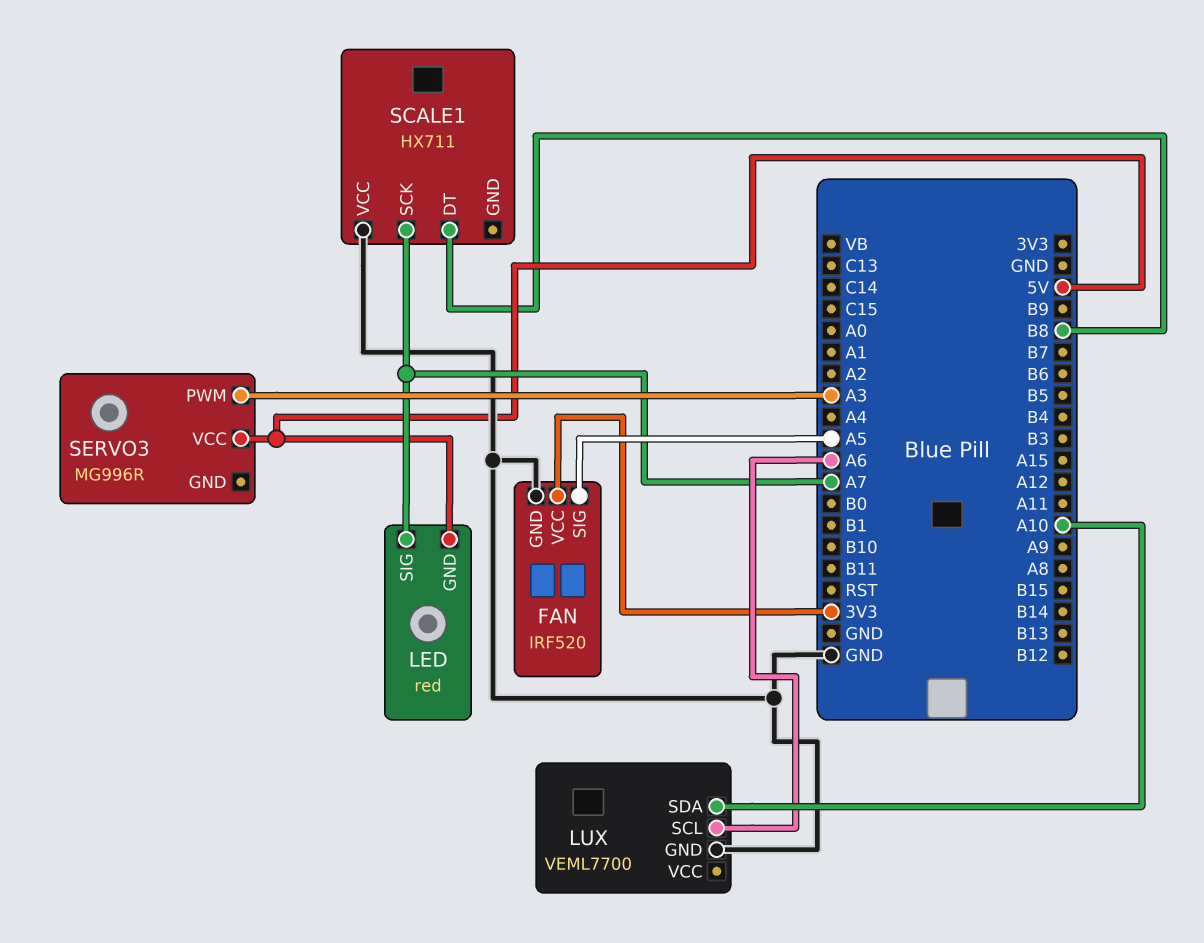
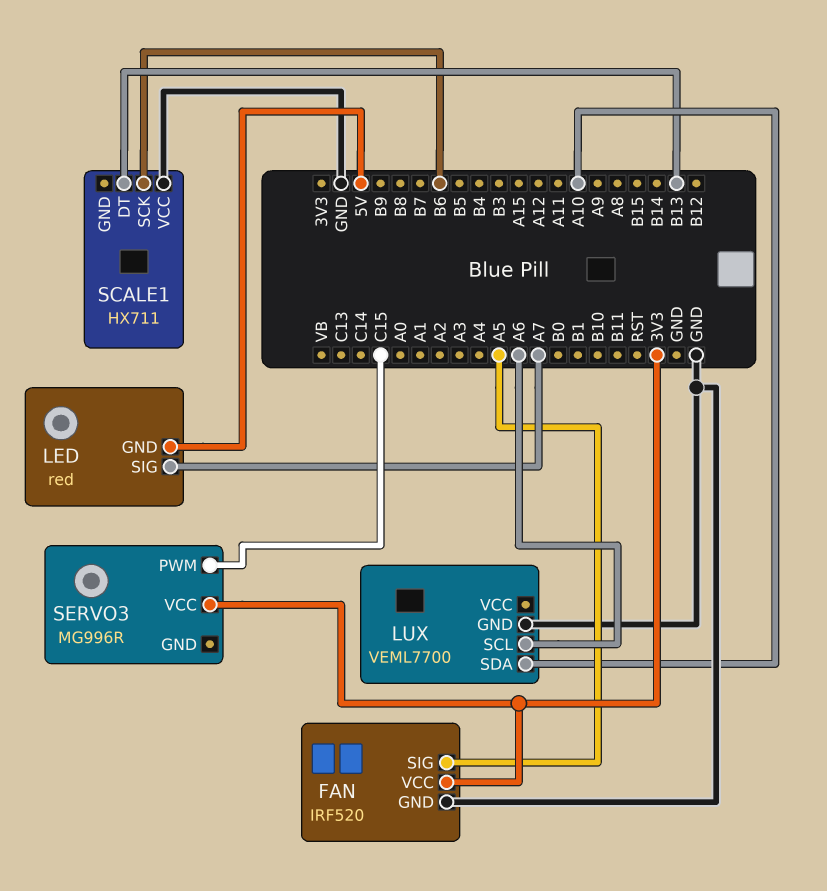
SCALE1 pin DT: B8 -> B13
SCALE1 pin SCK: A7 -> B6
SERVO3 pin PWM: A3 -> C15
SERVO3 pin VCC: 5V -> 3V3

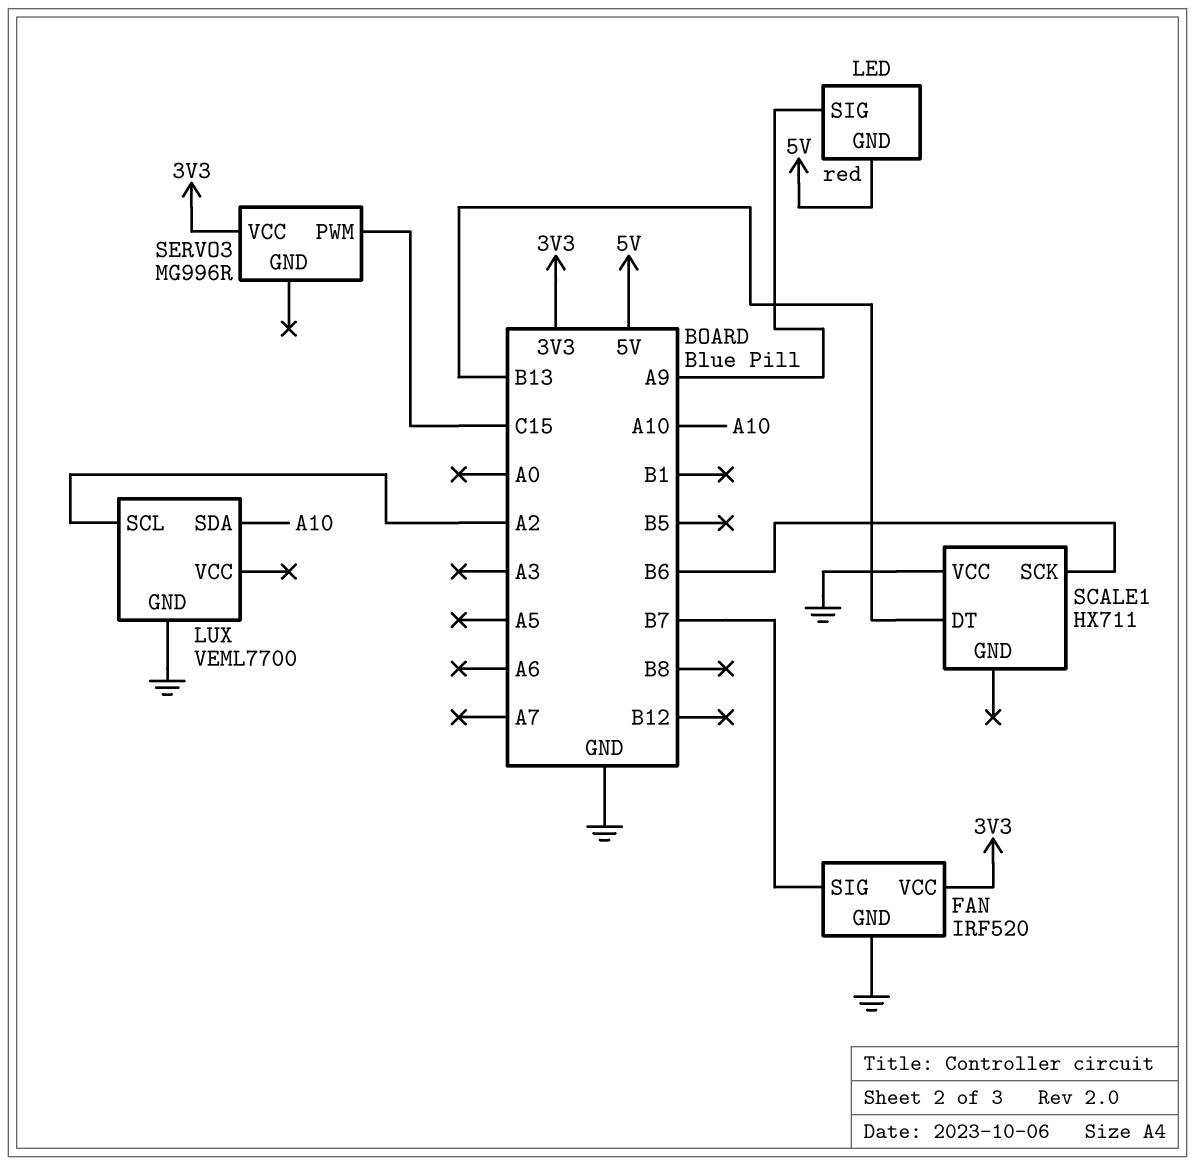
FAN pin SIG: A5 -> B7
LED pin SIG: A7 -> A9
LUX pin SCL: A6 -> A2

